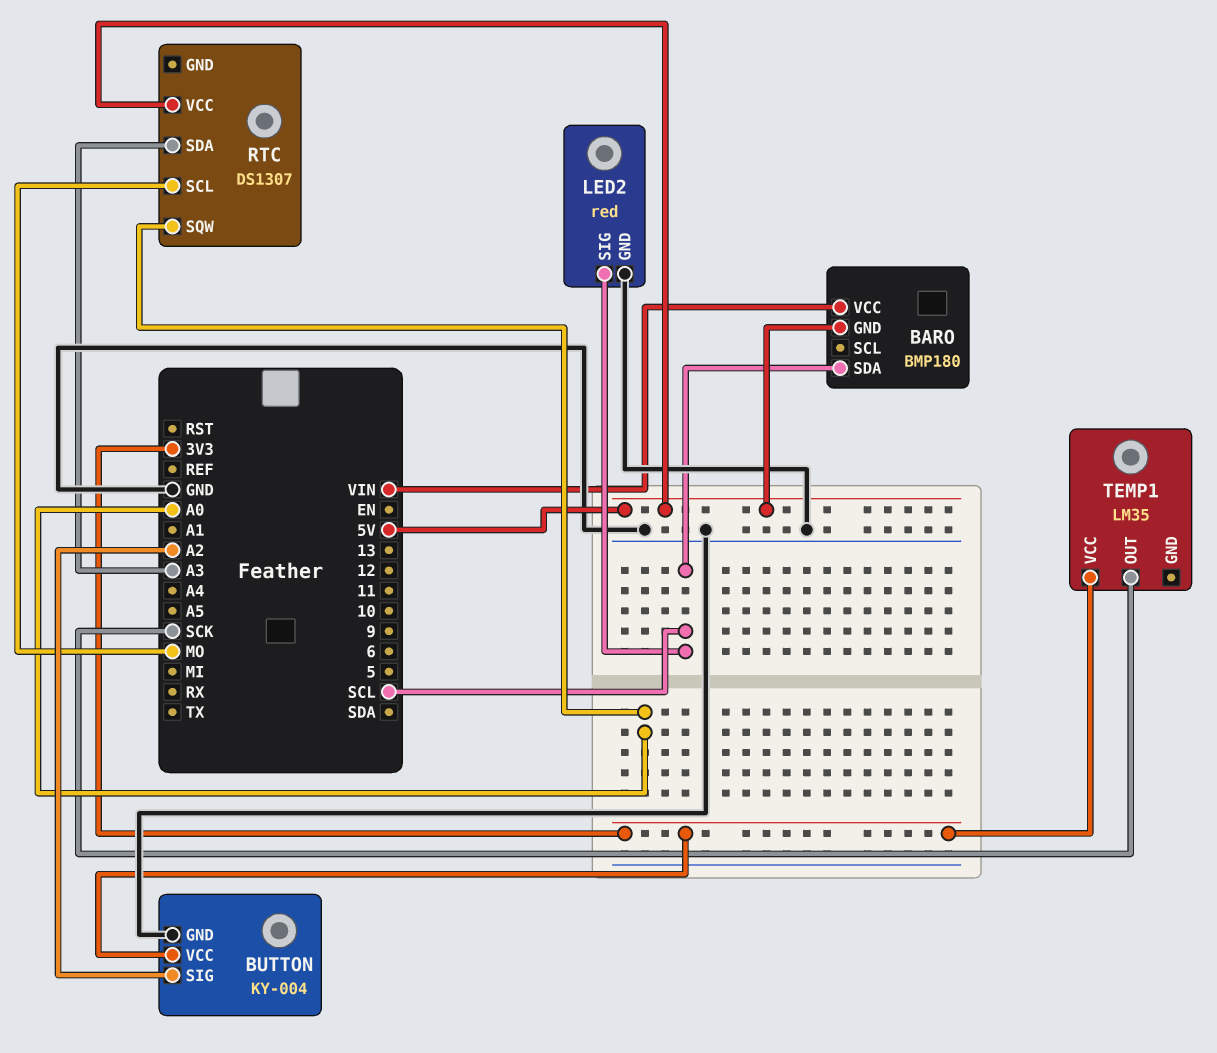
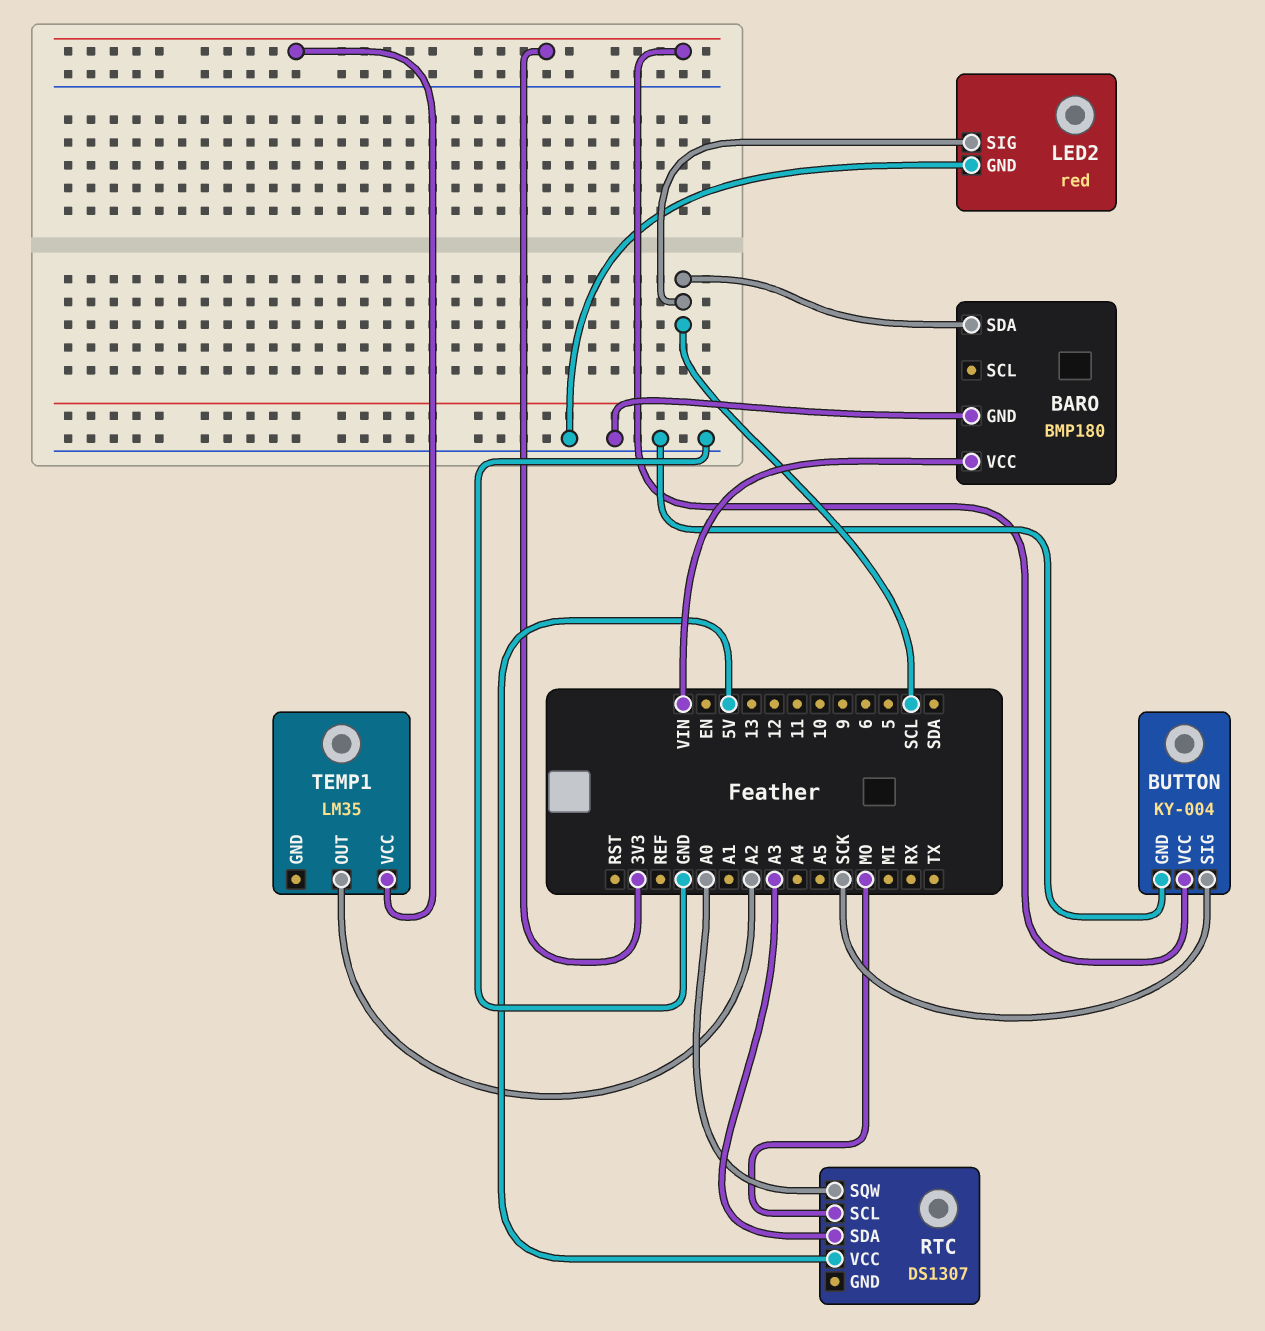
BARO pin GND: 5V -> GND
BUTTON pin SIG: A2 -> SCK
TEMP1 pin OUT: SCK -> A2

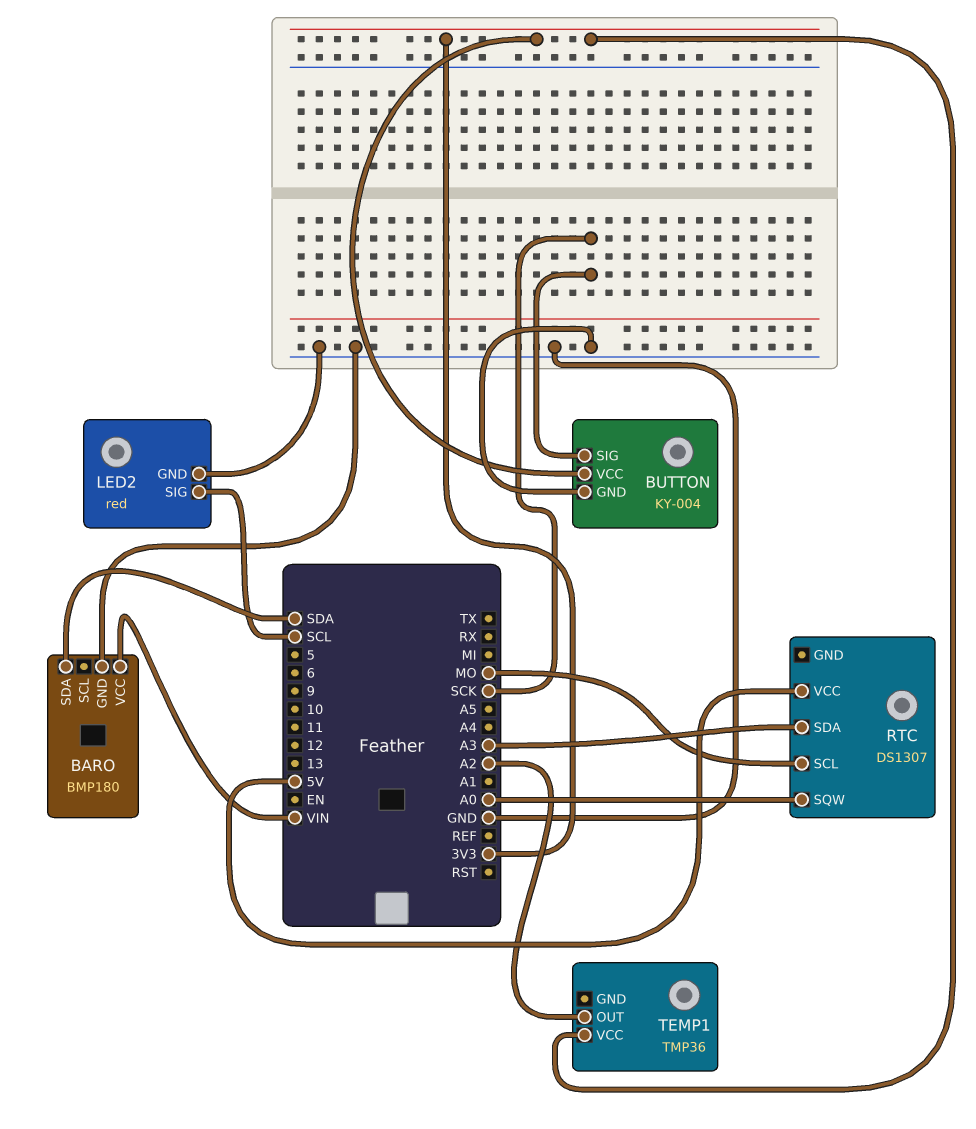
BARO pin SDA: SCL -> SDA
TEMP1: LM35 -> TMP36

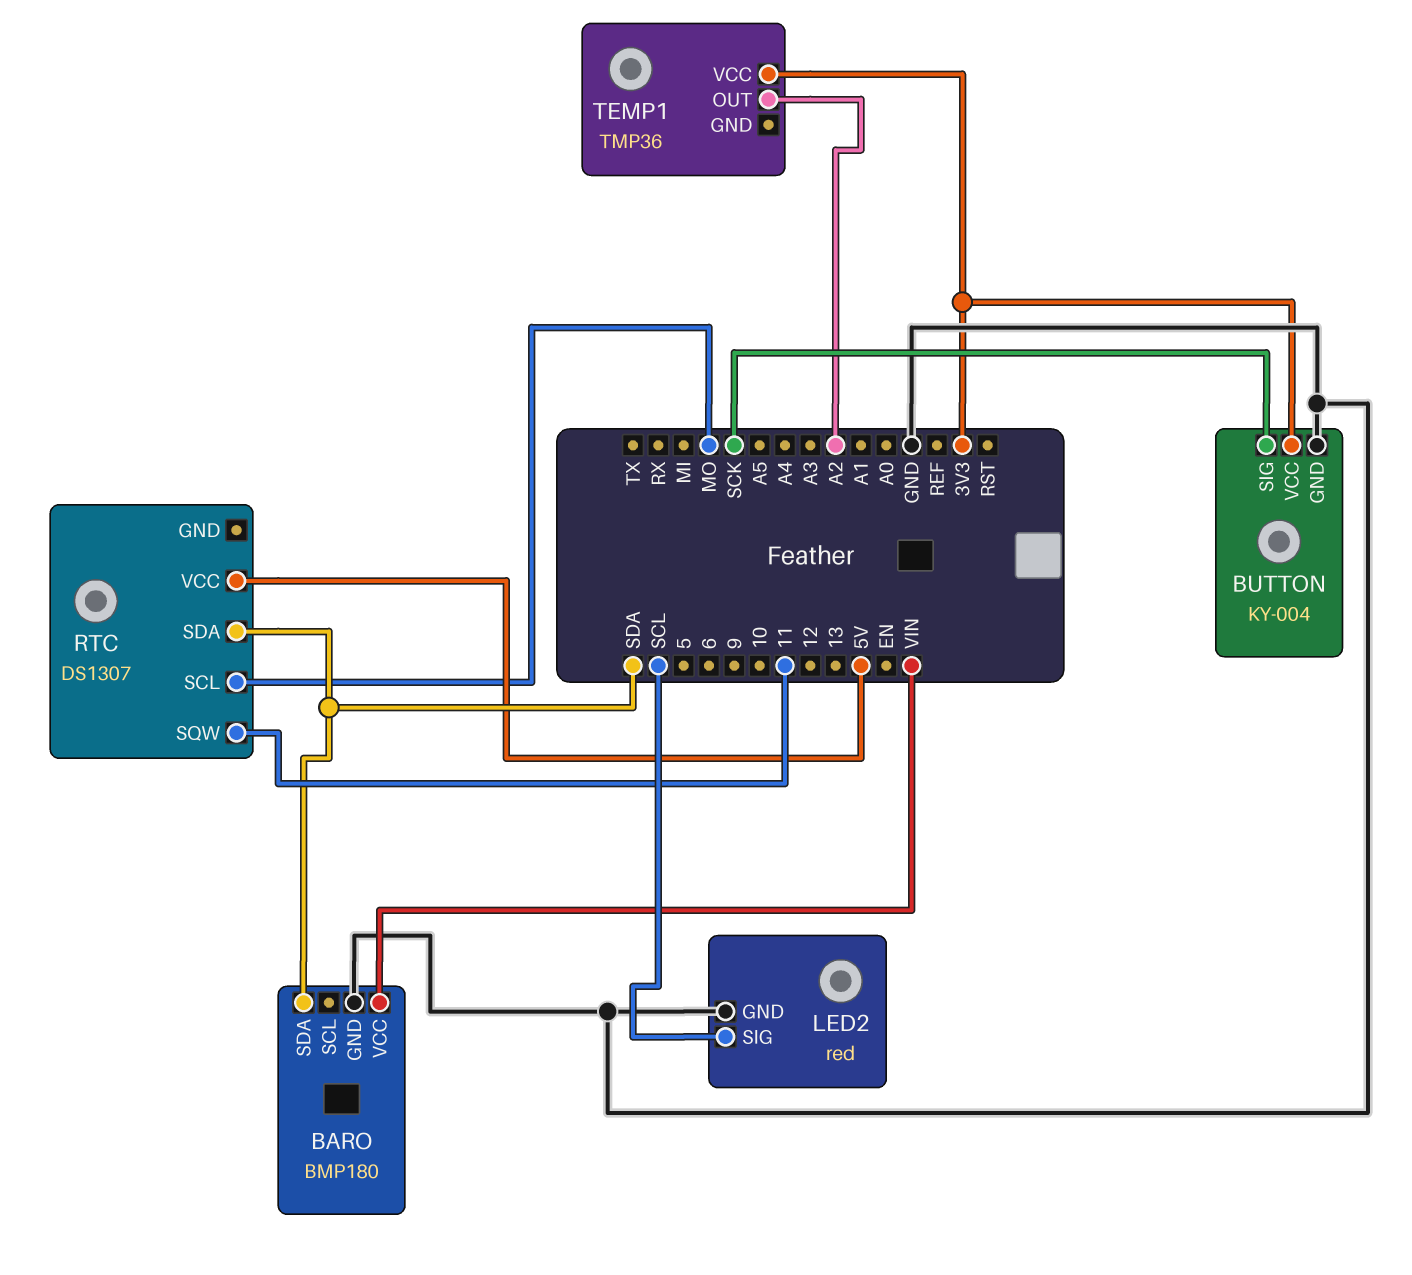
RTC pin SDA: A3 -> SDA
RTC pin SQW: A0 -> 11

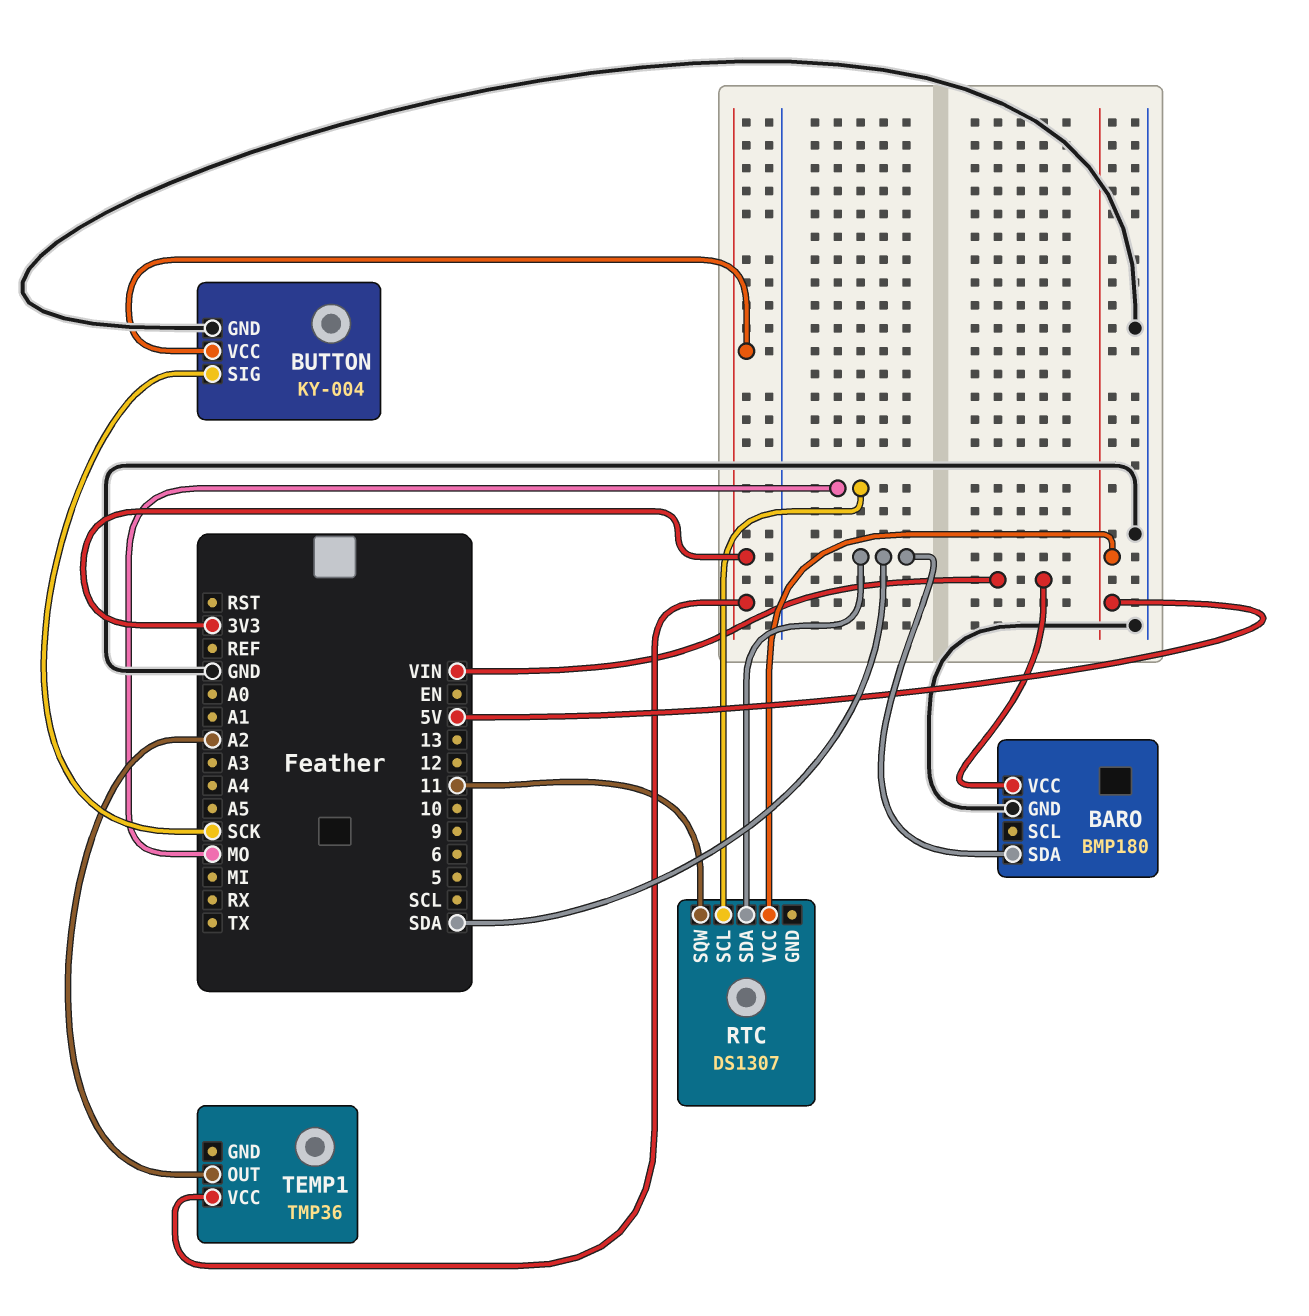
LED2: red -> none
LED2 pin GND: GND -> none
LED2 pin SIG: SCL -> none

